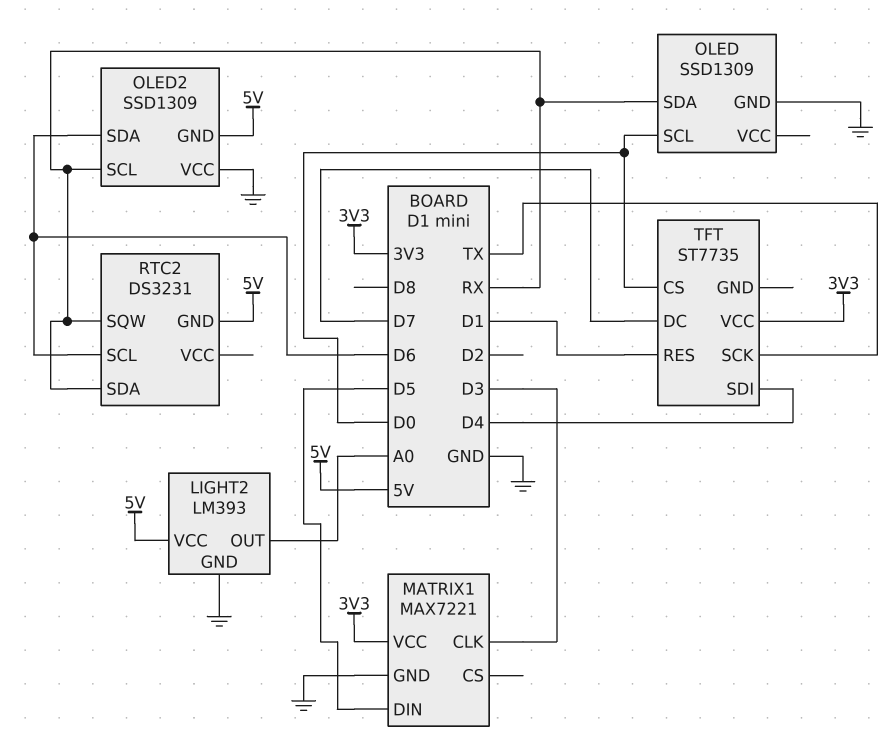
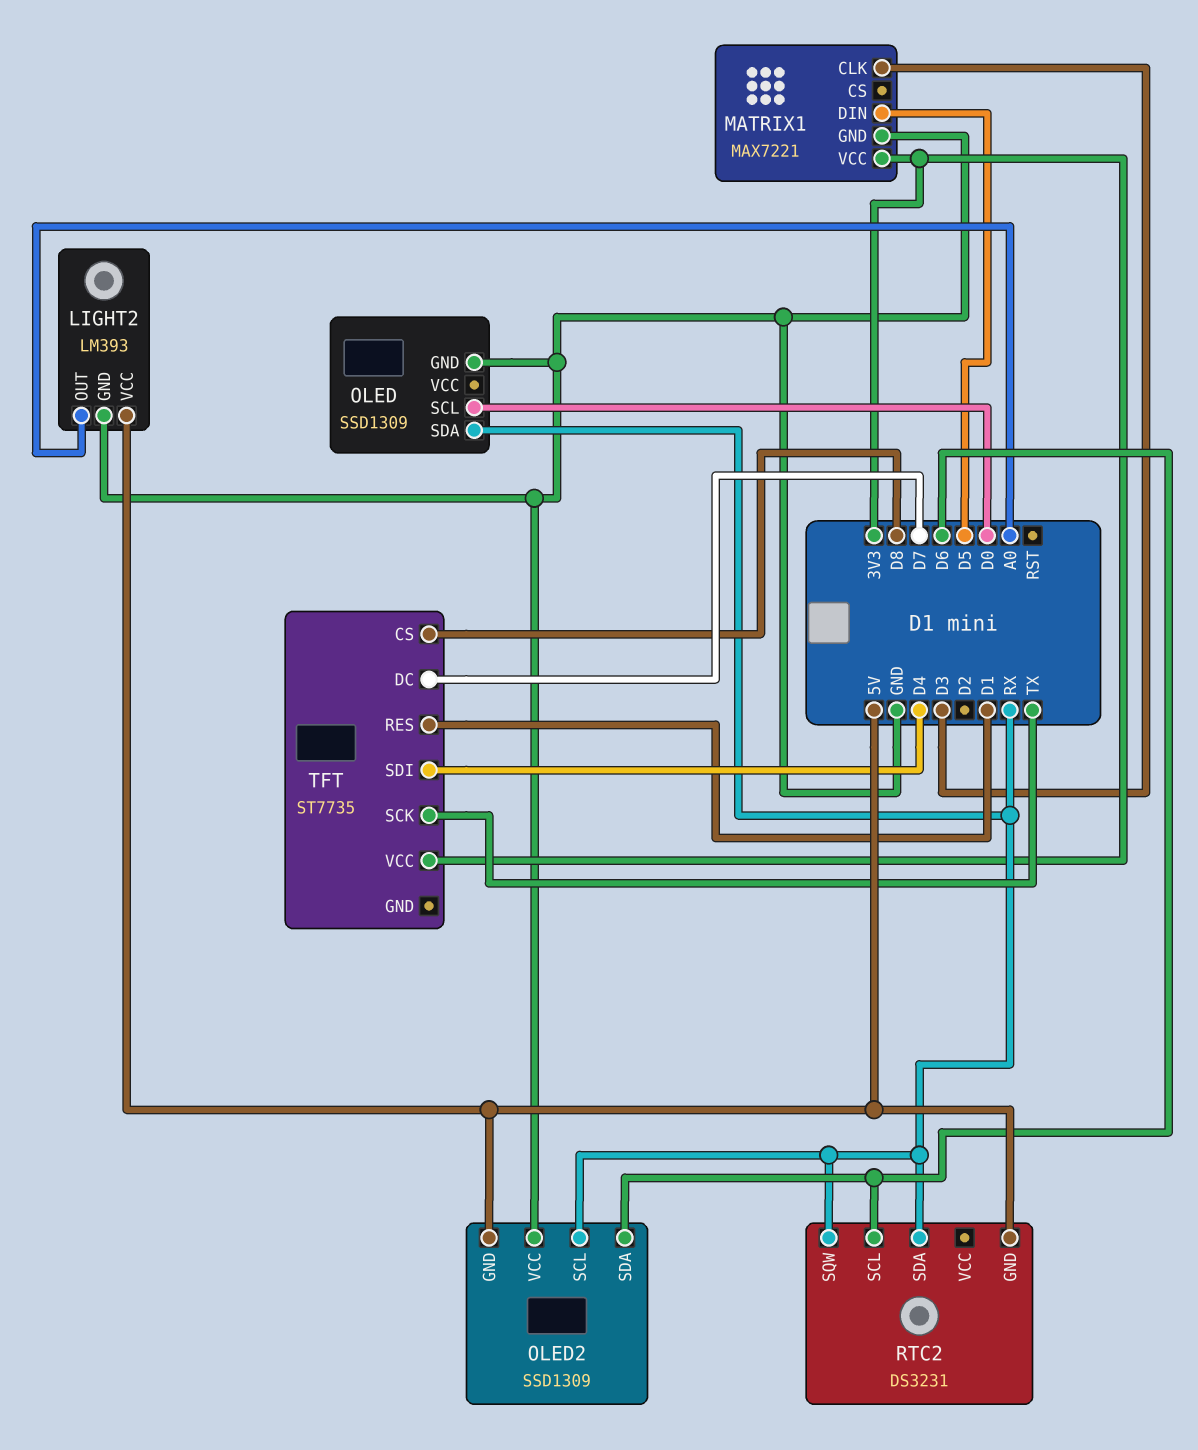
TFT pin CS: D0 -> D8

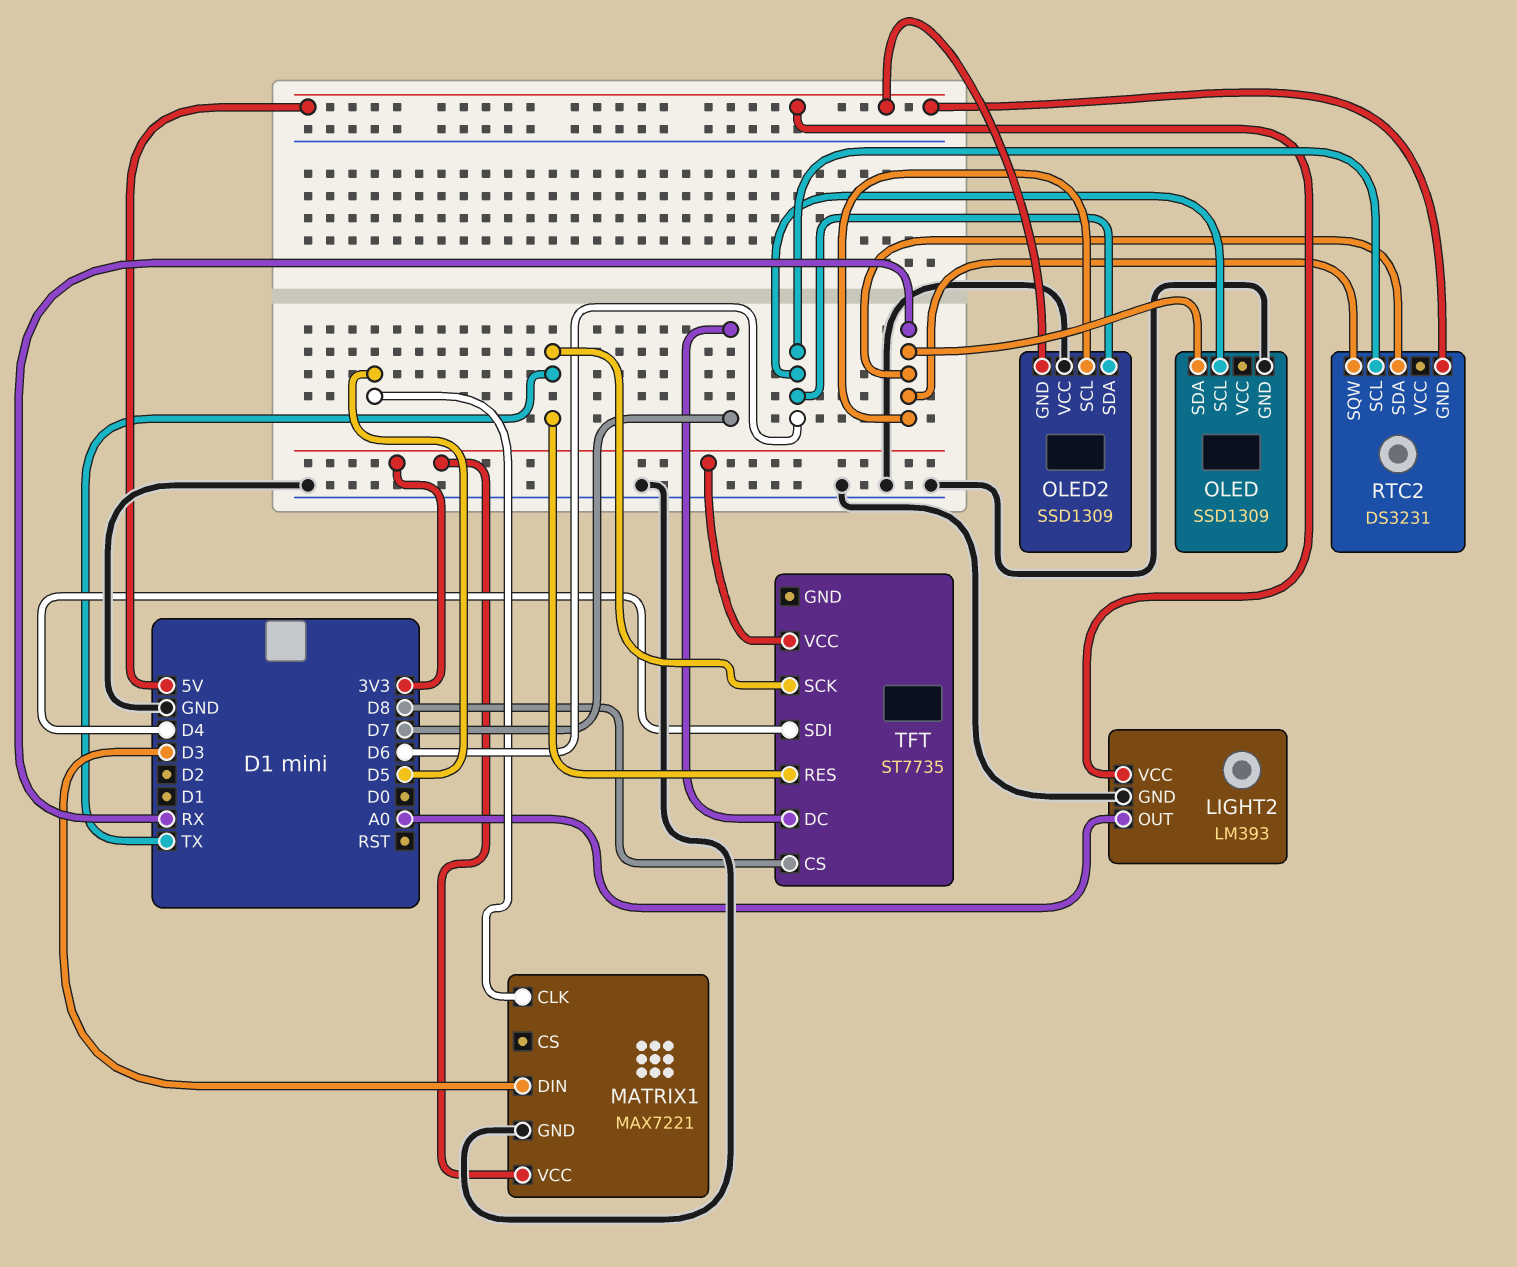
MATRIX1 pin CLK: D3 -> D5
MATRIX1 pin DIN: D5 -> D3
OLED pin SCL: D0 -> D6
TFT pin RES: D1 -> TX

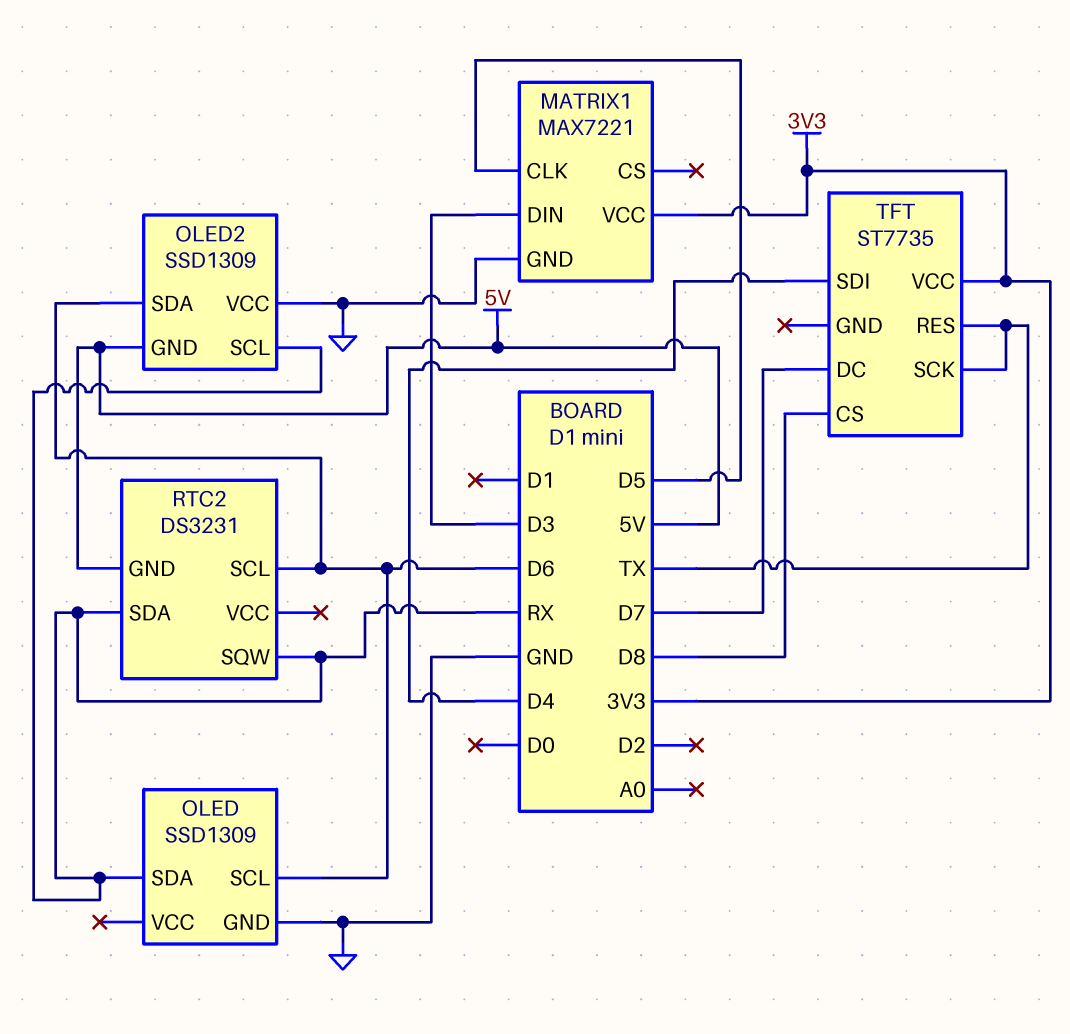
LIGHT2: LM393 -> none
LIGHT2 pin GND: GND -> none
LIGHT2 pin OUT: A0 -> none
LIGHT2 pin VCC: 5V -> none

